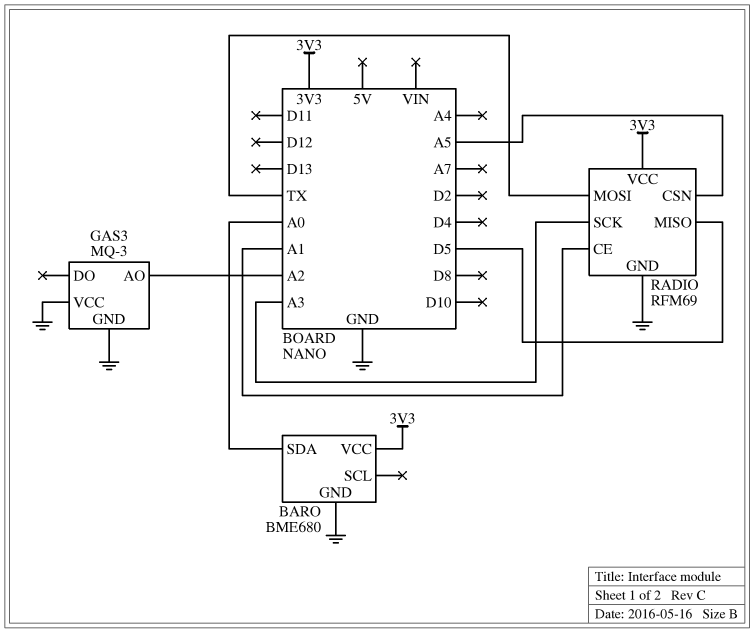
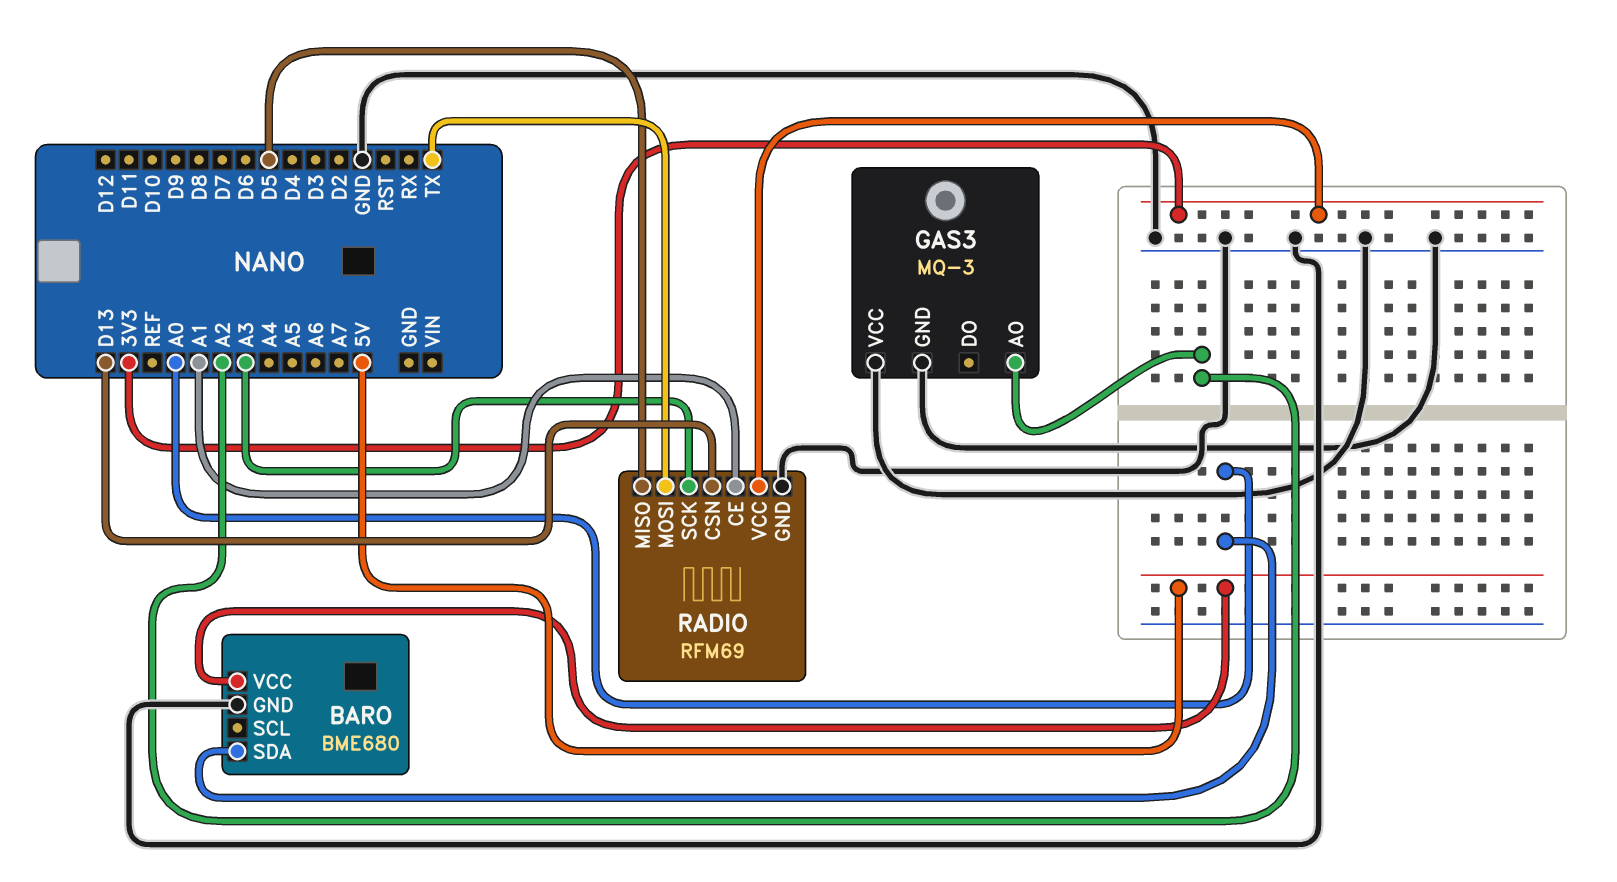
BARO pin VCC: 3V3 -> 5V
RADIO pin CSN: A5 -> D13

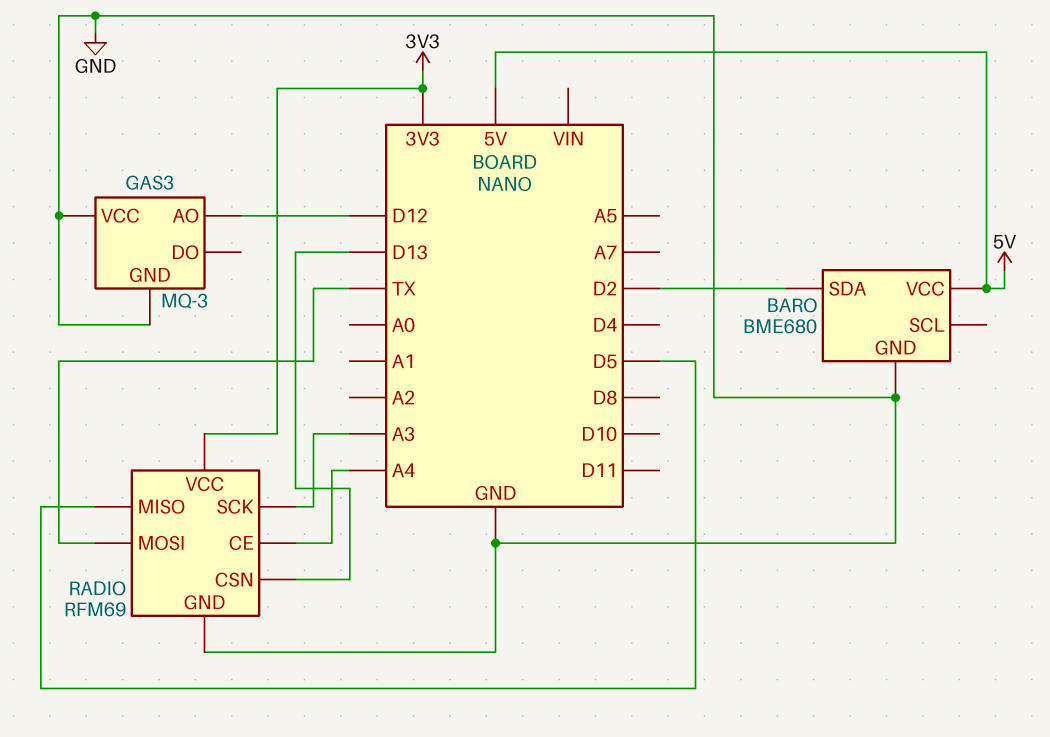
BARO pin SDA: A0 -> D2
GAS3 pin AO: A2 -> D12
RADIO pin CE: A1 -> A4

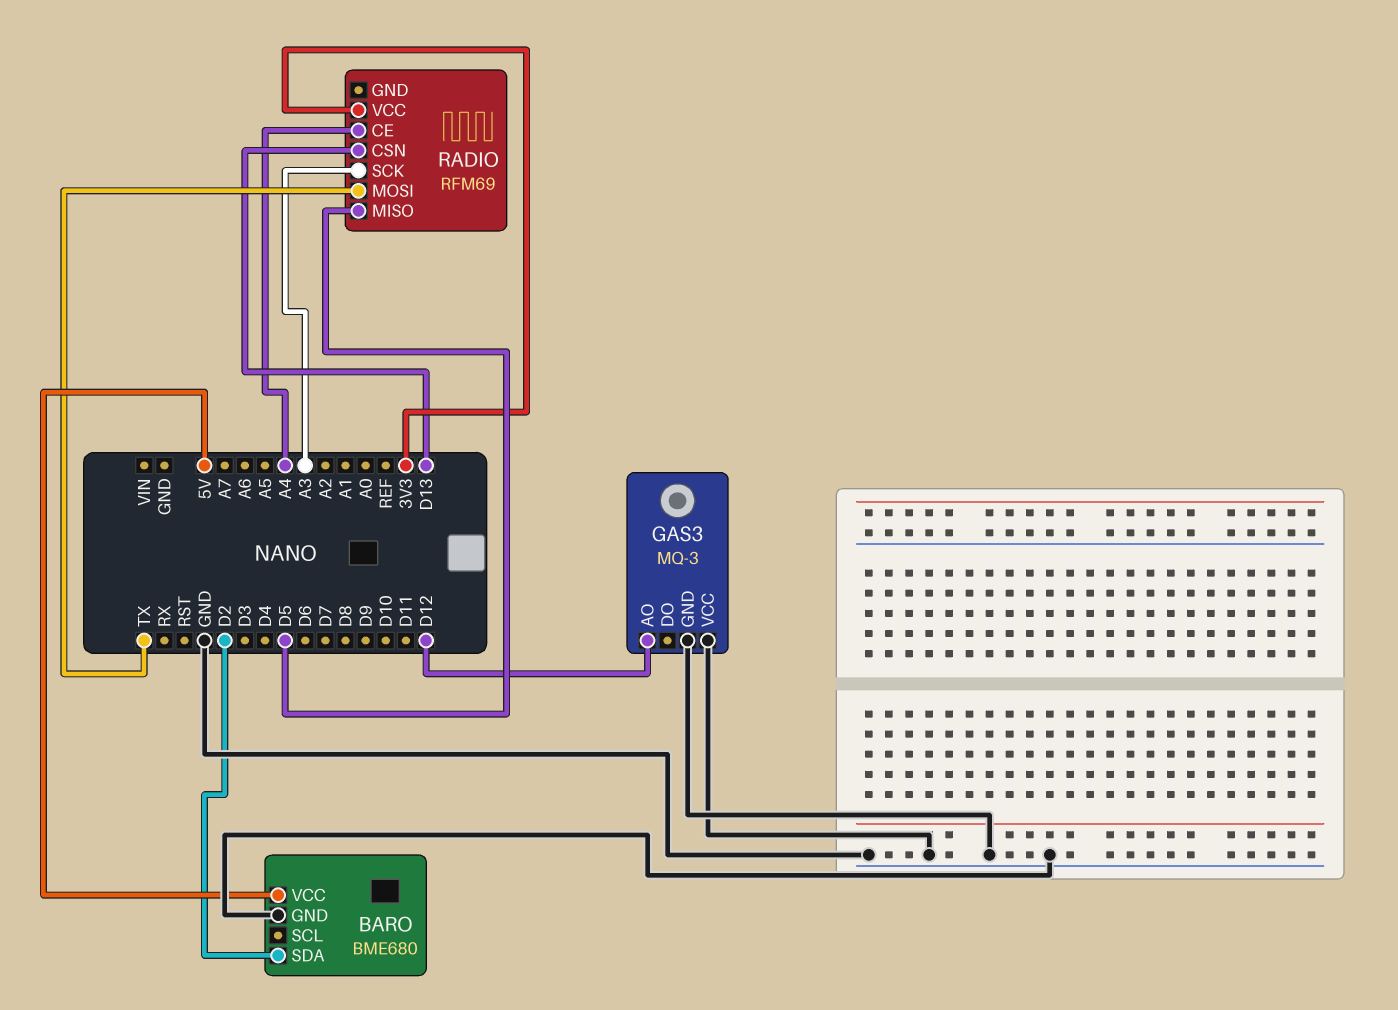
RADIO pin GND: GND -> none

